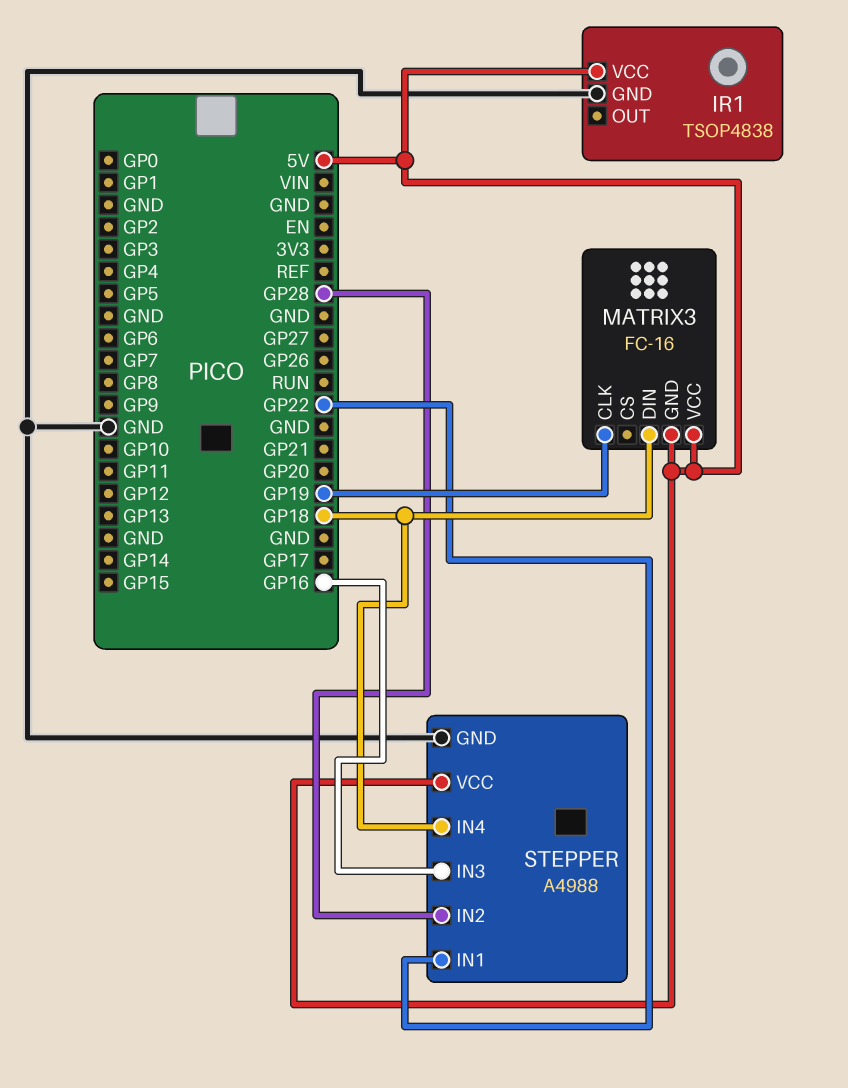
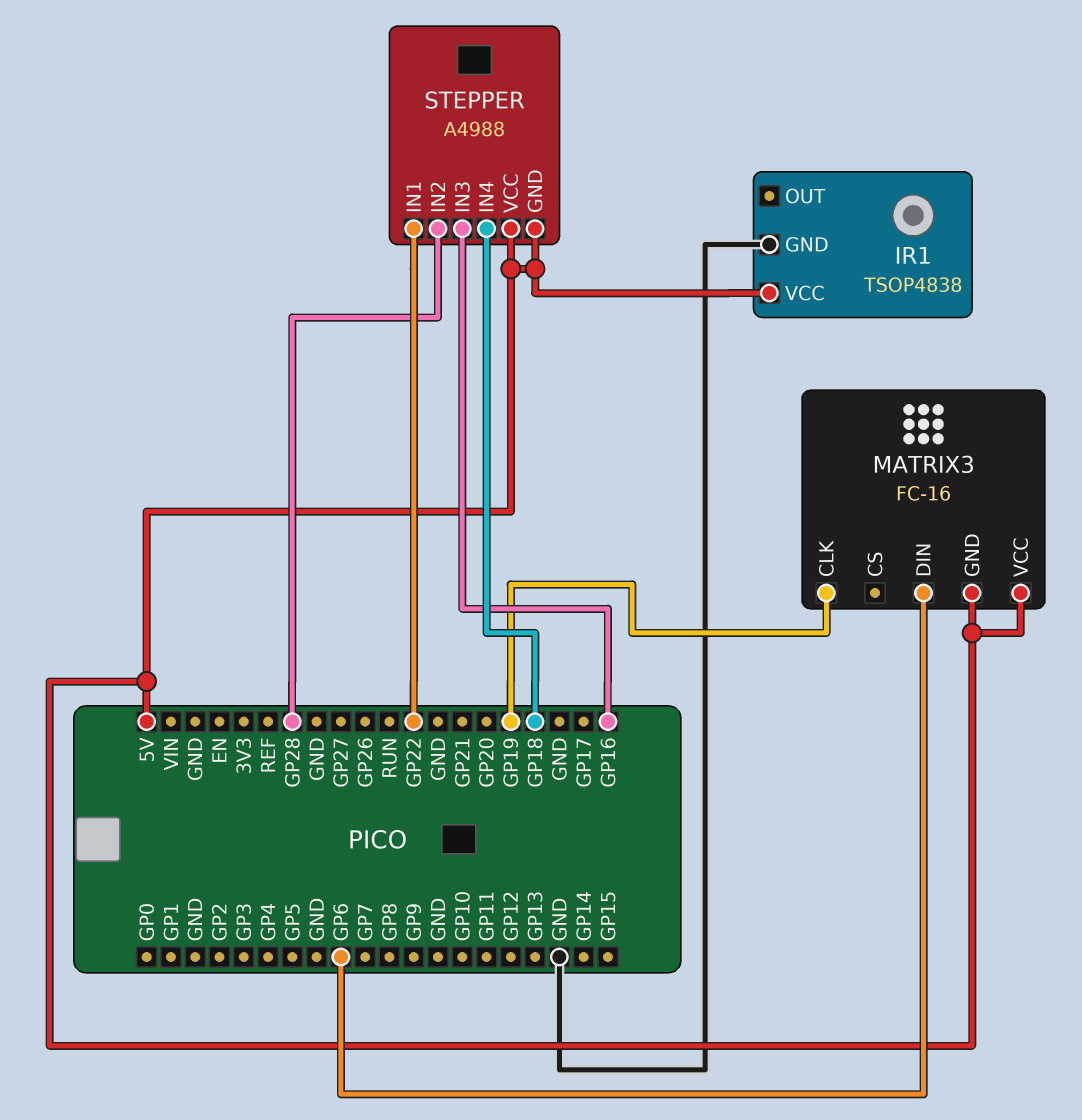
MATRIX3 pin DIN: GP18 -> GP6
STEPPER pin GND: GND -> 5V

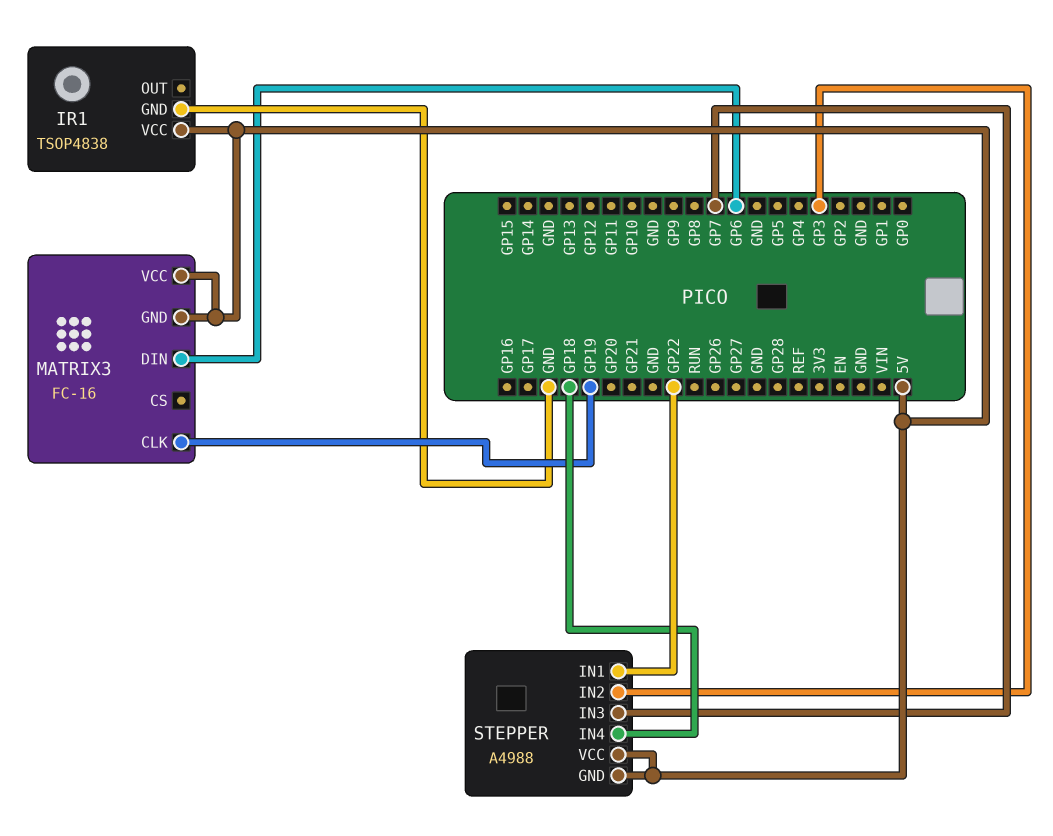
STEPPER pin IN2: GP28 -> GP3
STEPPER pin IN3: GP16 -> GP7

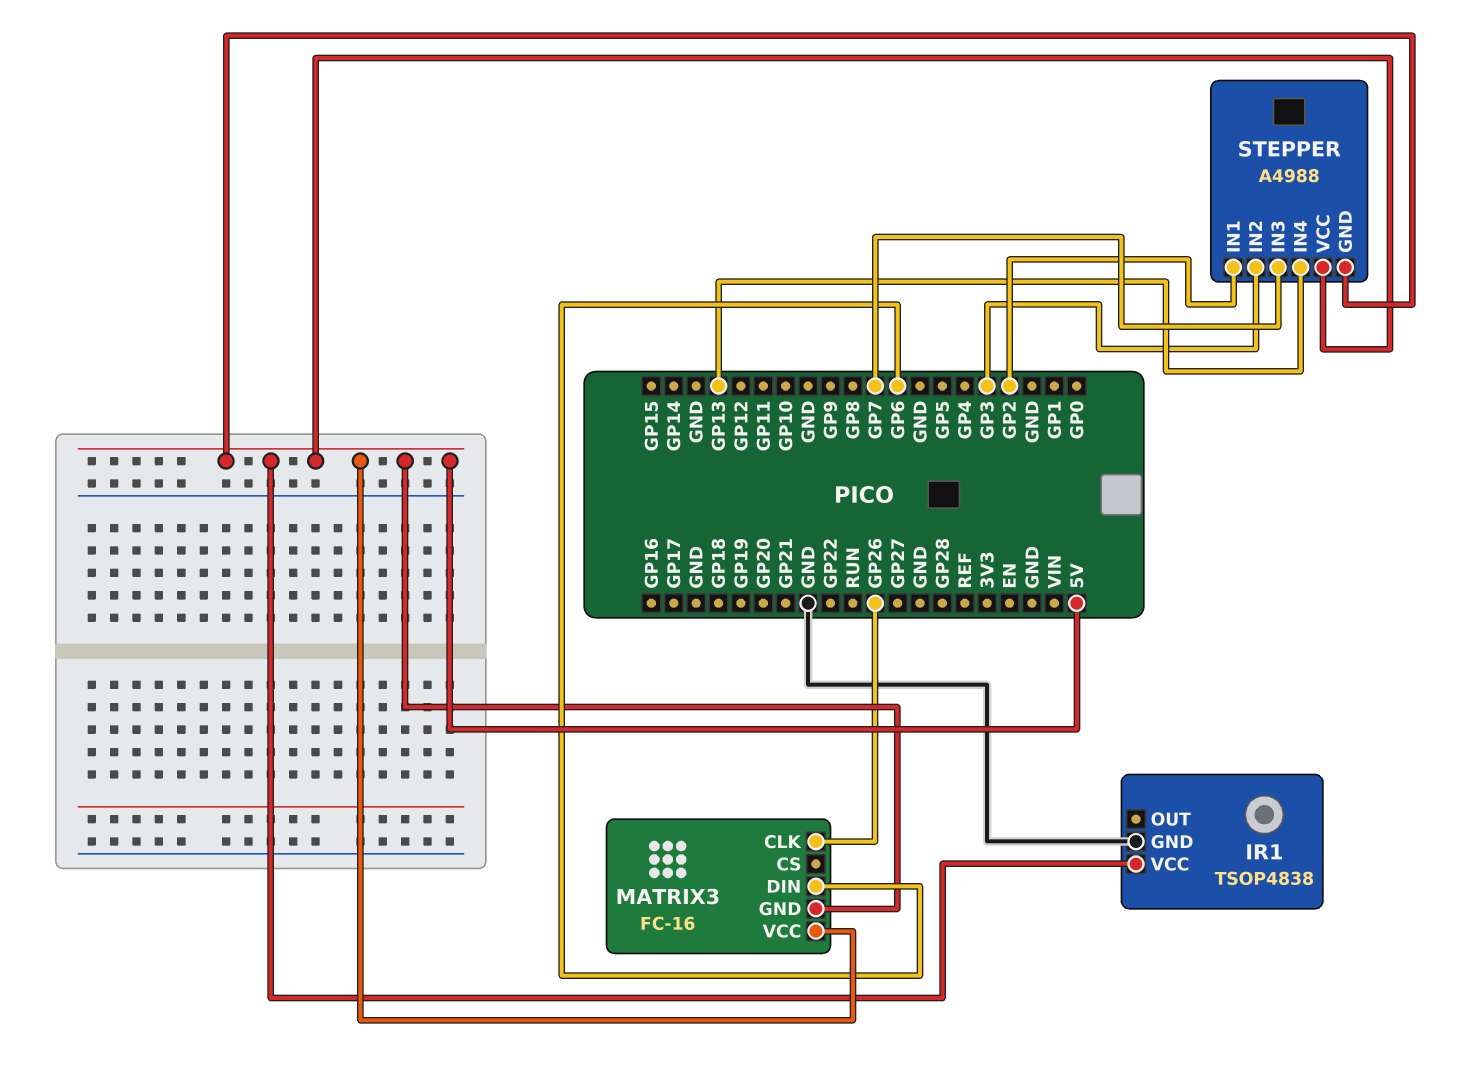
MATRIX3 pin CLK: GP19 -> GP26
STEPPER pin IN1: GP22 -> GP2
STEPPER pin IN4: GP18 -> GP13

